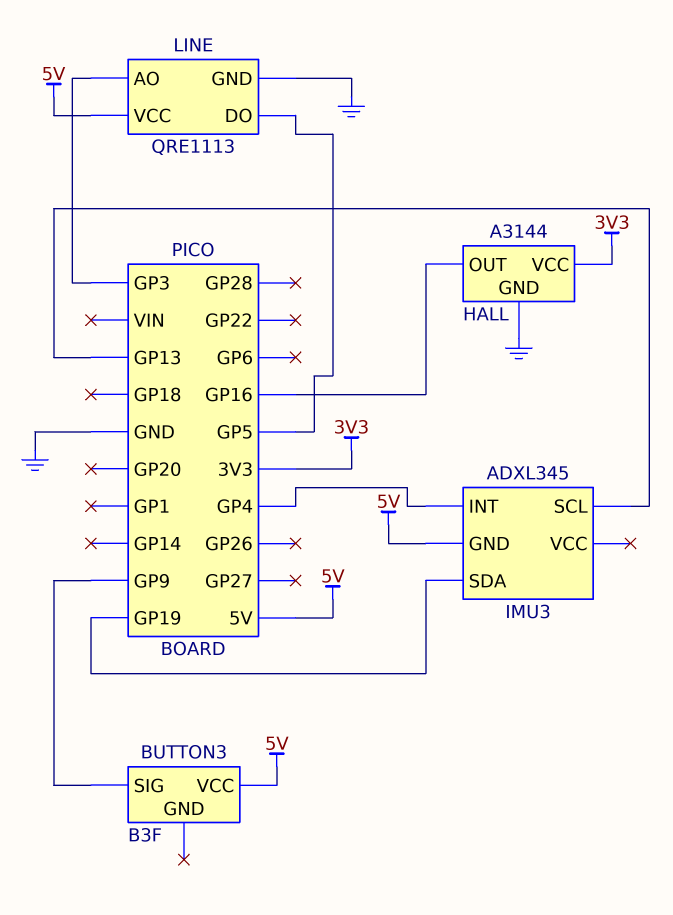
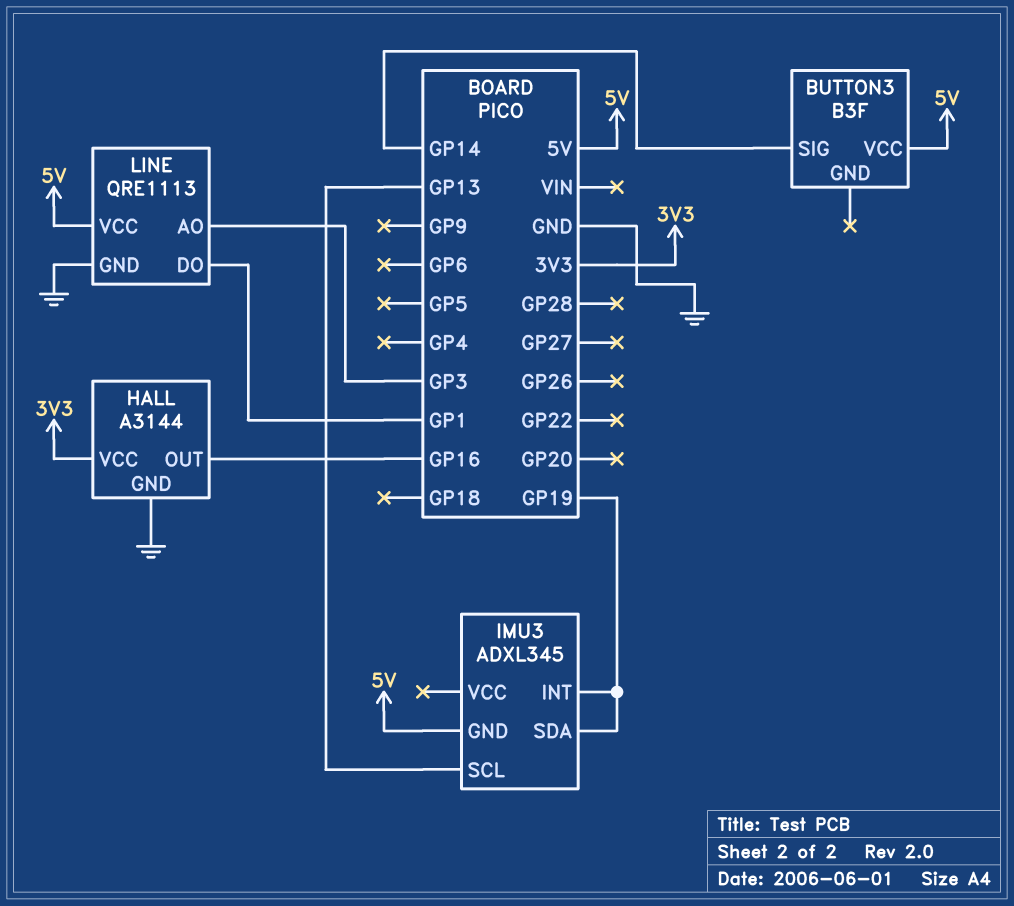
BUTTON3 pin SIG: GP9 -> GP14
IMU3 pin INT: GP4 -> GP19
LINE pin DO: GP5 -> GP1

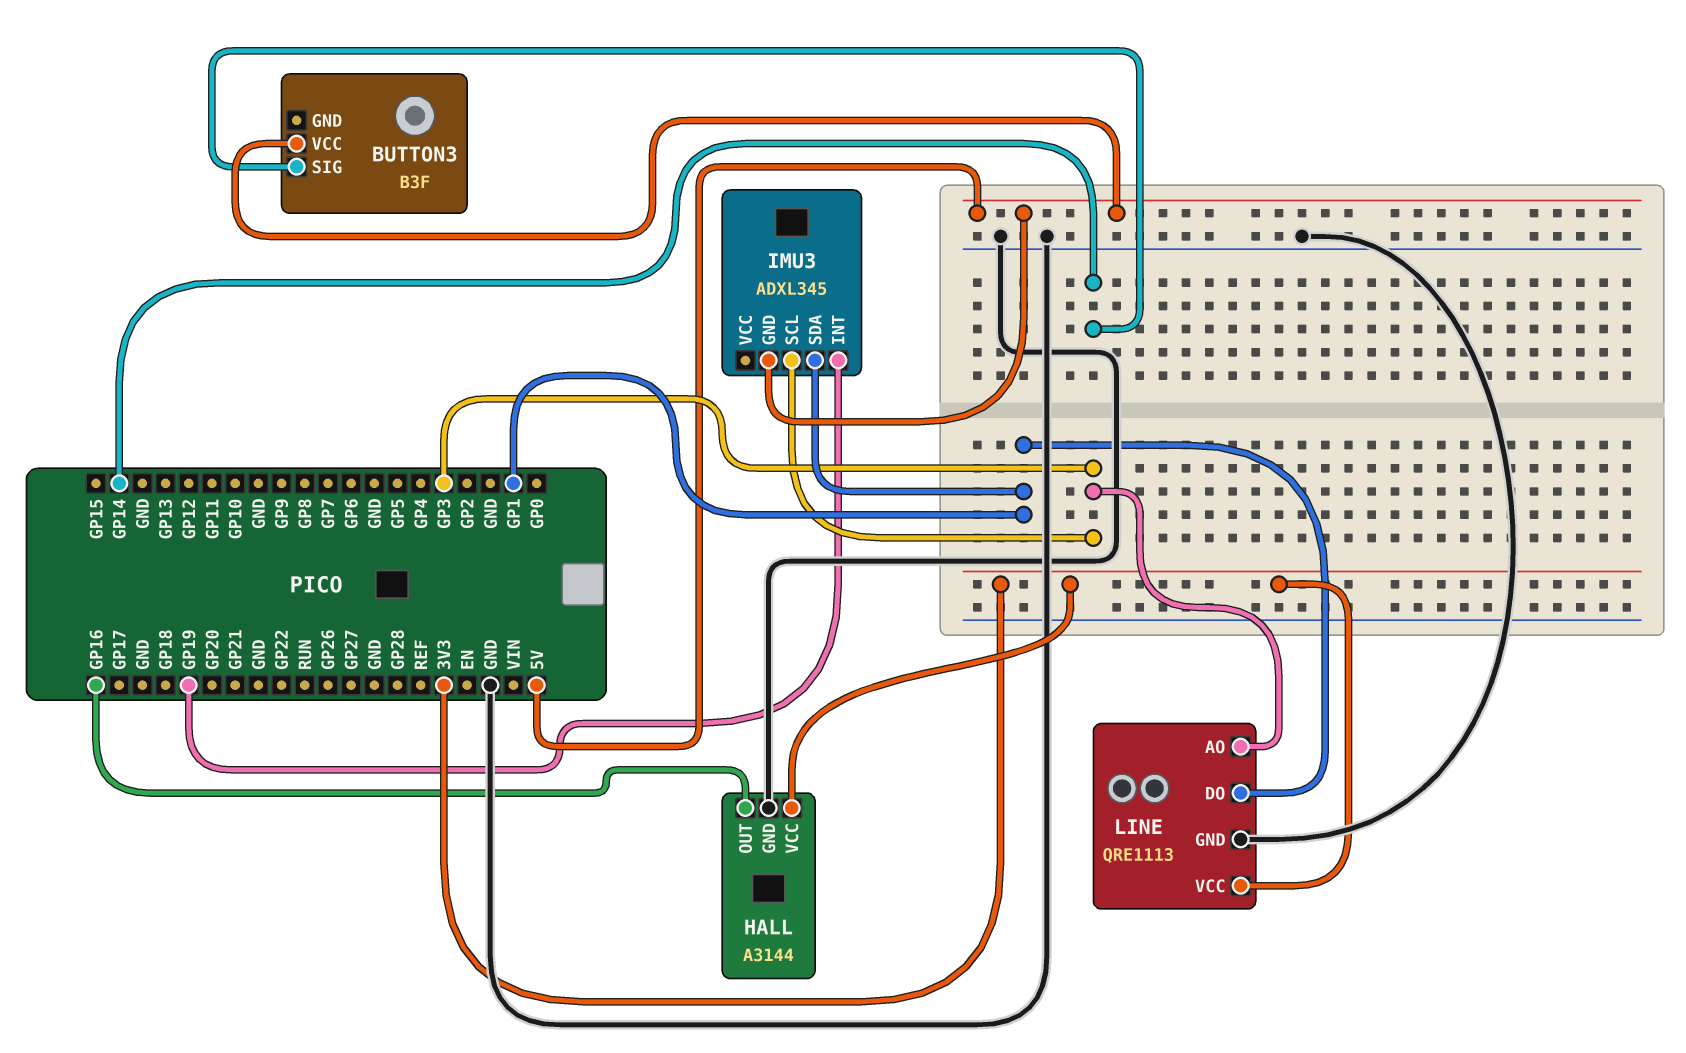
IMU3 pin SCL: GP13 -> GP3
IMU3 pin SDA: GP19 -> GP1
LINE pin VCC: 5V -> 3V3

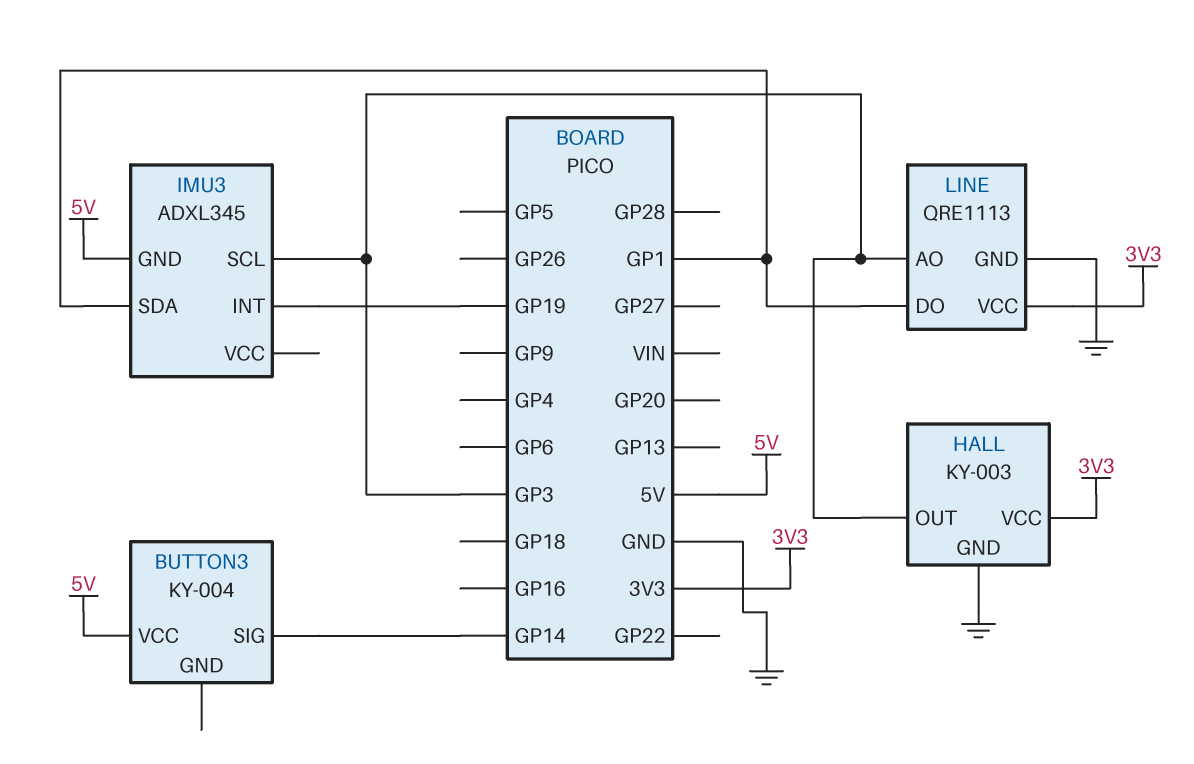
BUTTON3: B3F -> KY-004
HALL: A3144 -> KY-003
HALL pin OUT: GP16 -> GP3

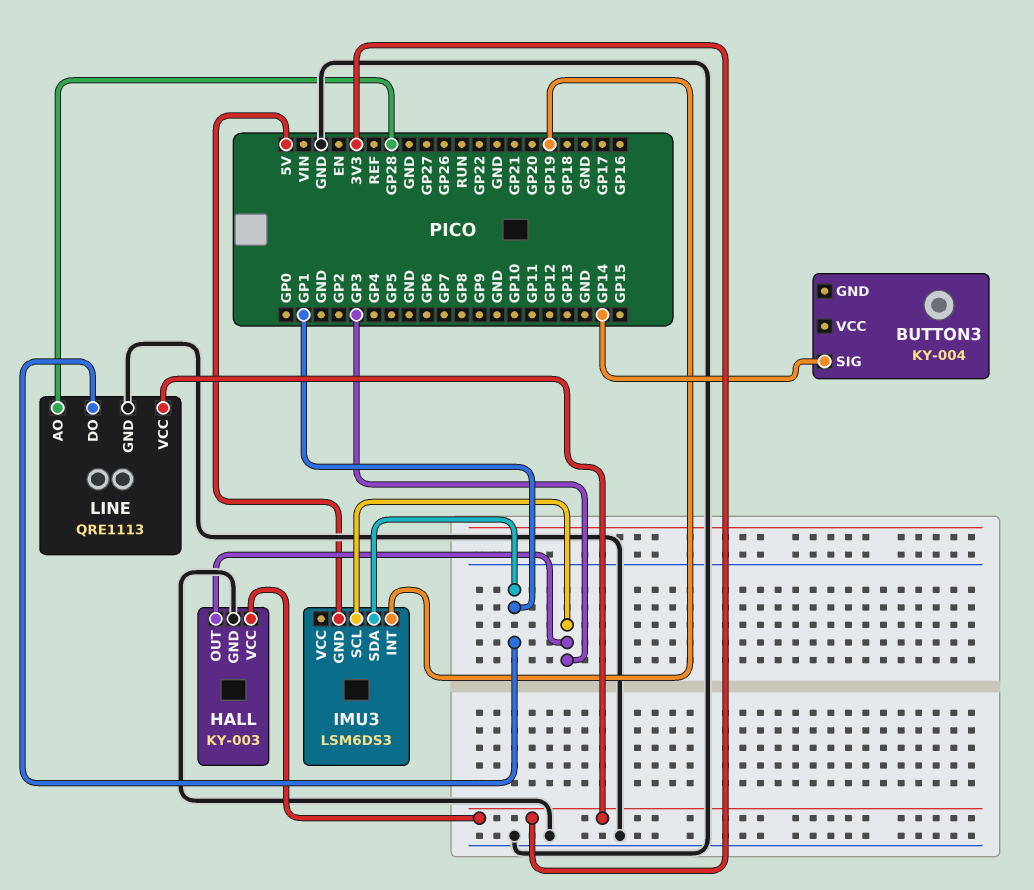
BUTTON3 pin VCC: 5V -> none
IMU3: ADXL345 -> LSM6DS3
LINE pin AO: GP3 -> GP28

